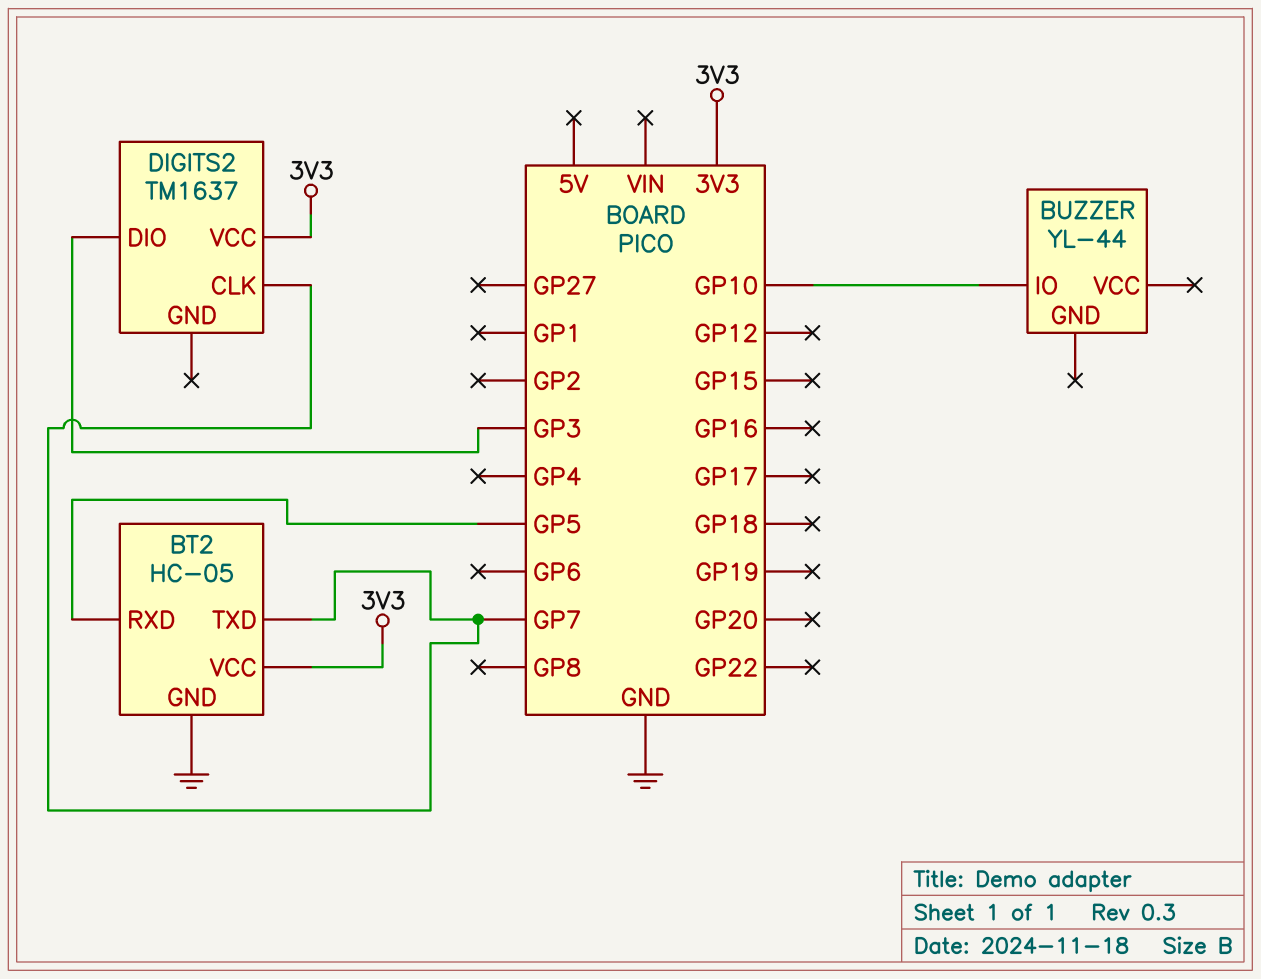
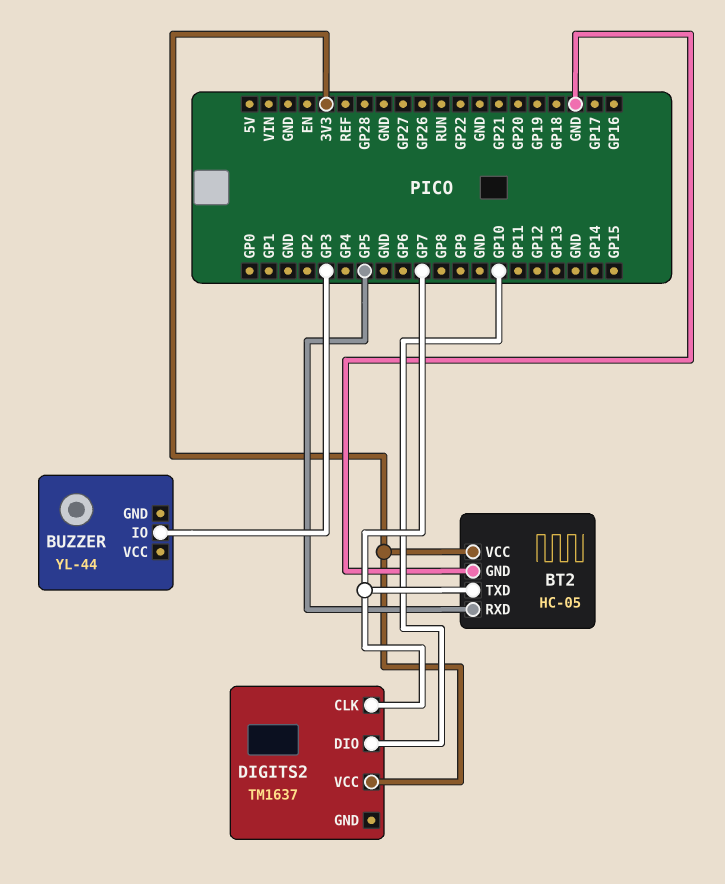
BUZZER pin IO: GP10 -> GP3
DIGITS2 pin DIO: GP3 -> GP10

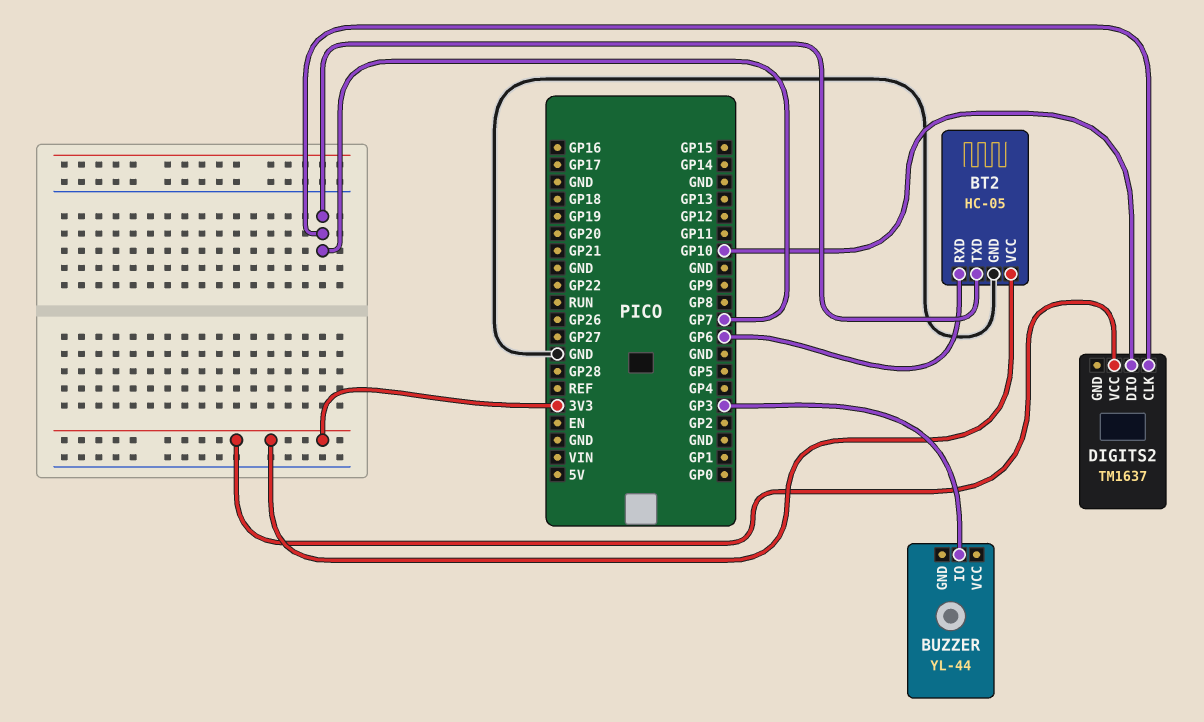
BT2 pin RXD: GP5 -> GP6

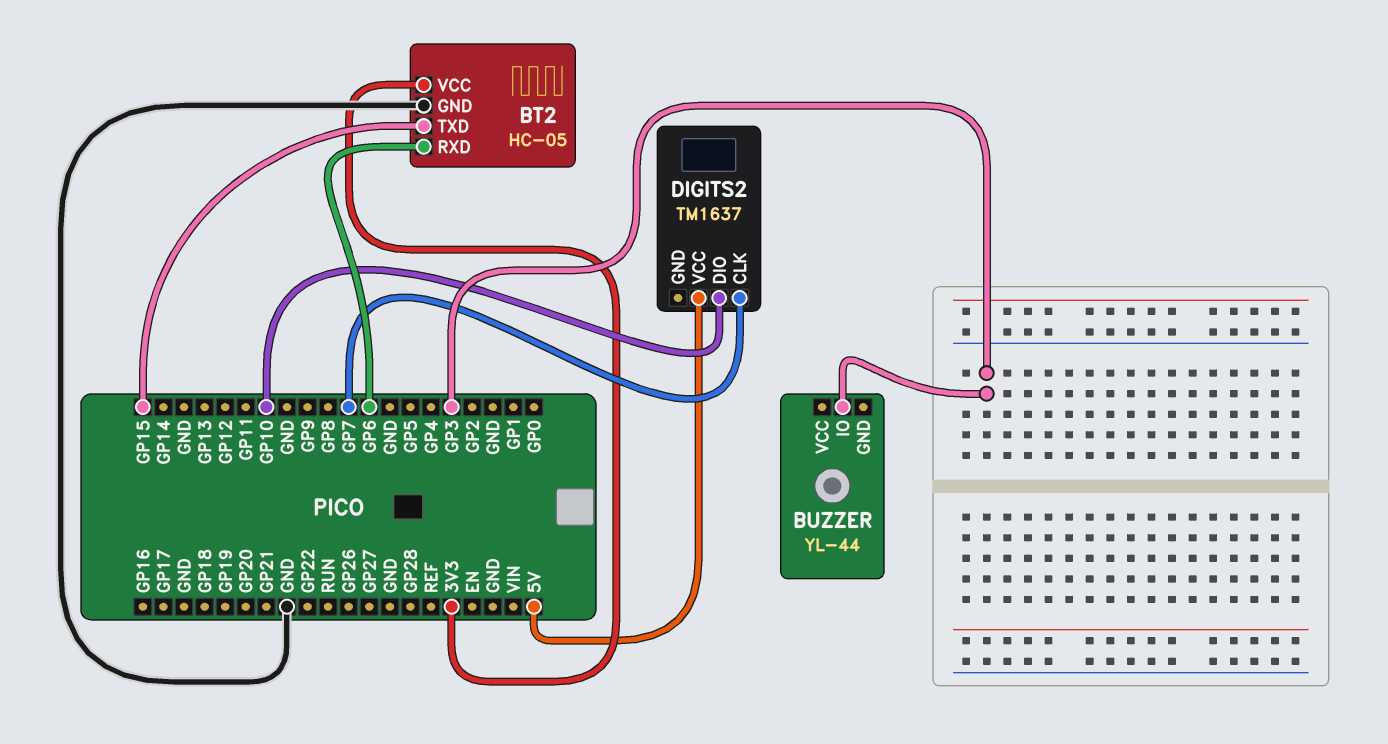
BT2 pin TXD: GP7 -> GP15
DIGITS2 pin VCC: 3V3 -> 5V

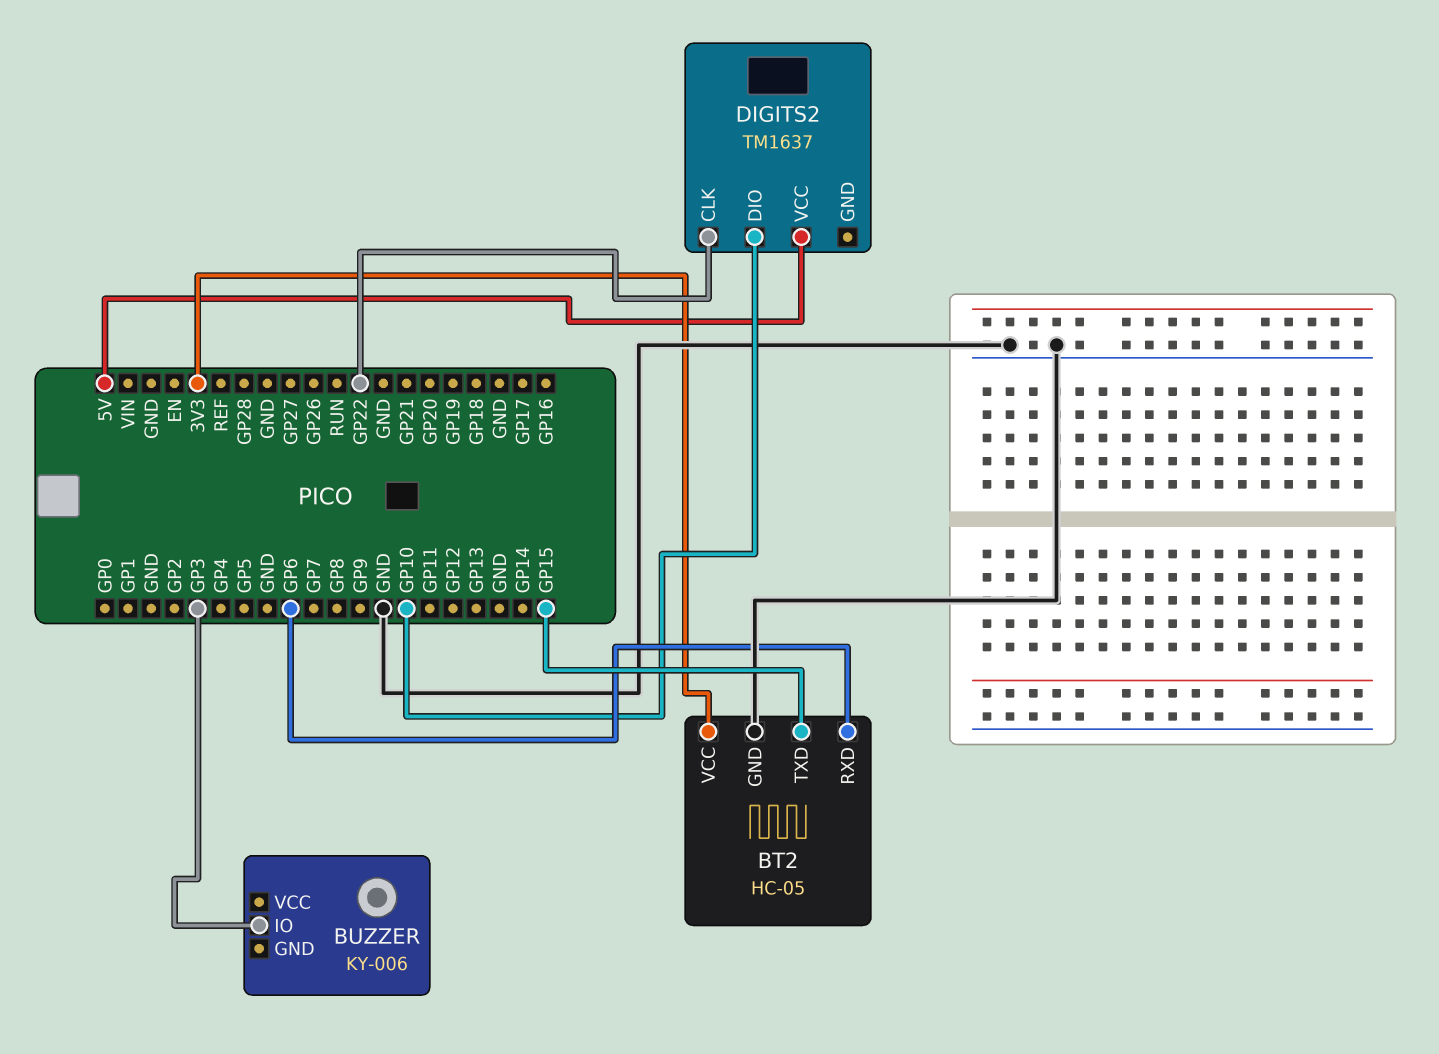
BUZZER: YL-44 -> KY-006
DIGITS2 pin CLK: GP7 -> GP22

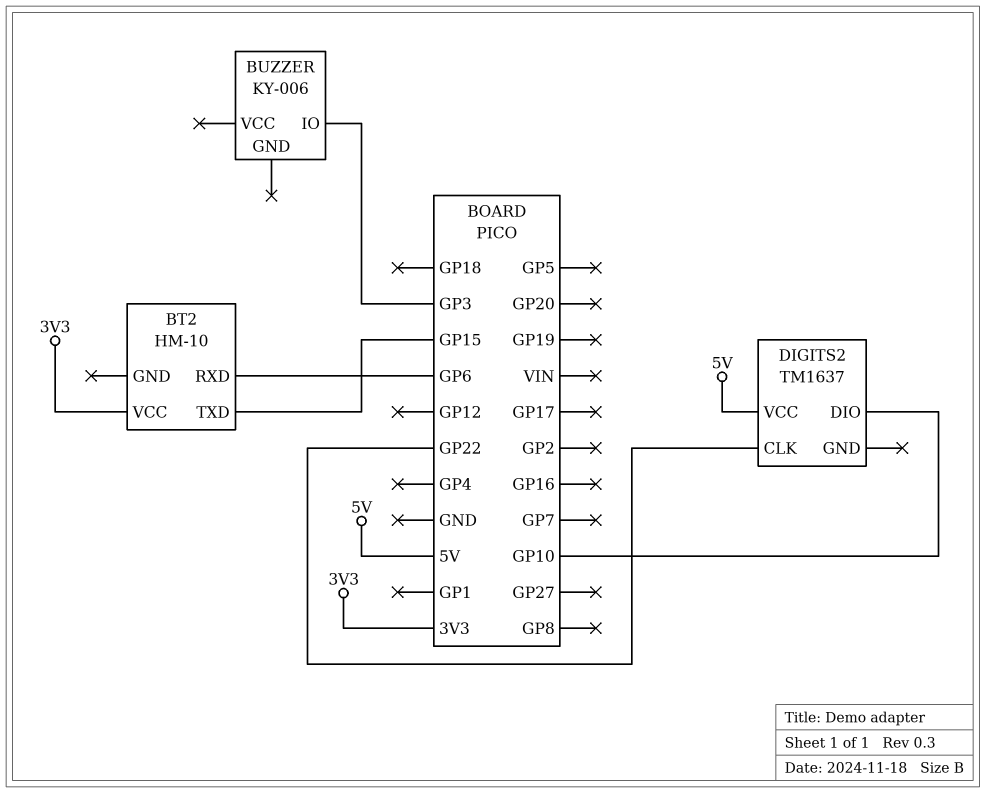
BT2: HC-05 -> HM-10
BT2 pin GND: GND -> none

